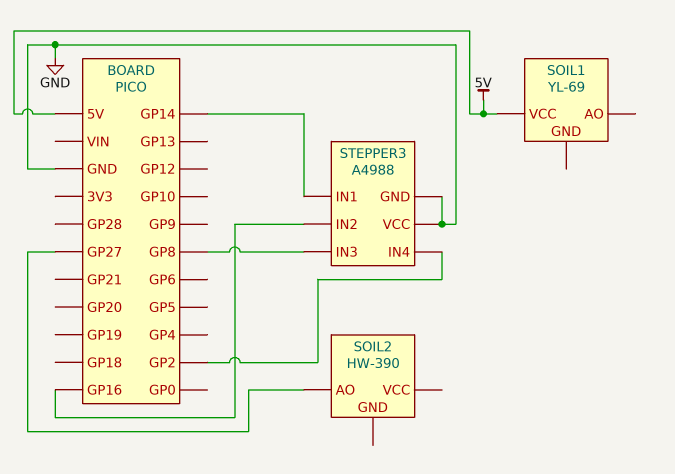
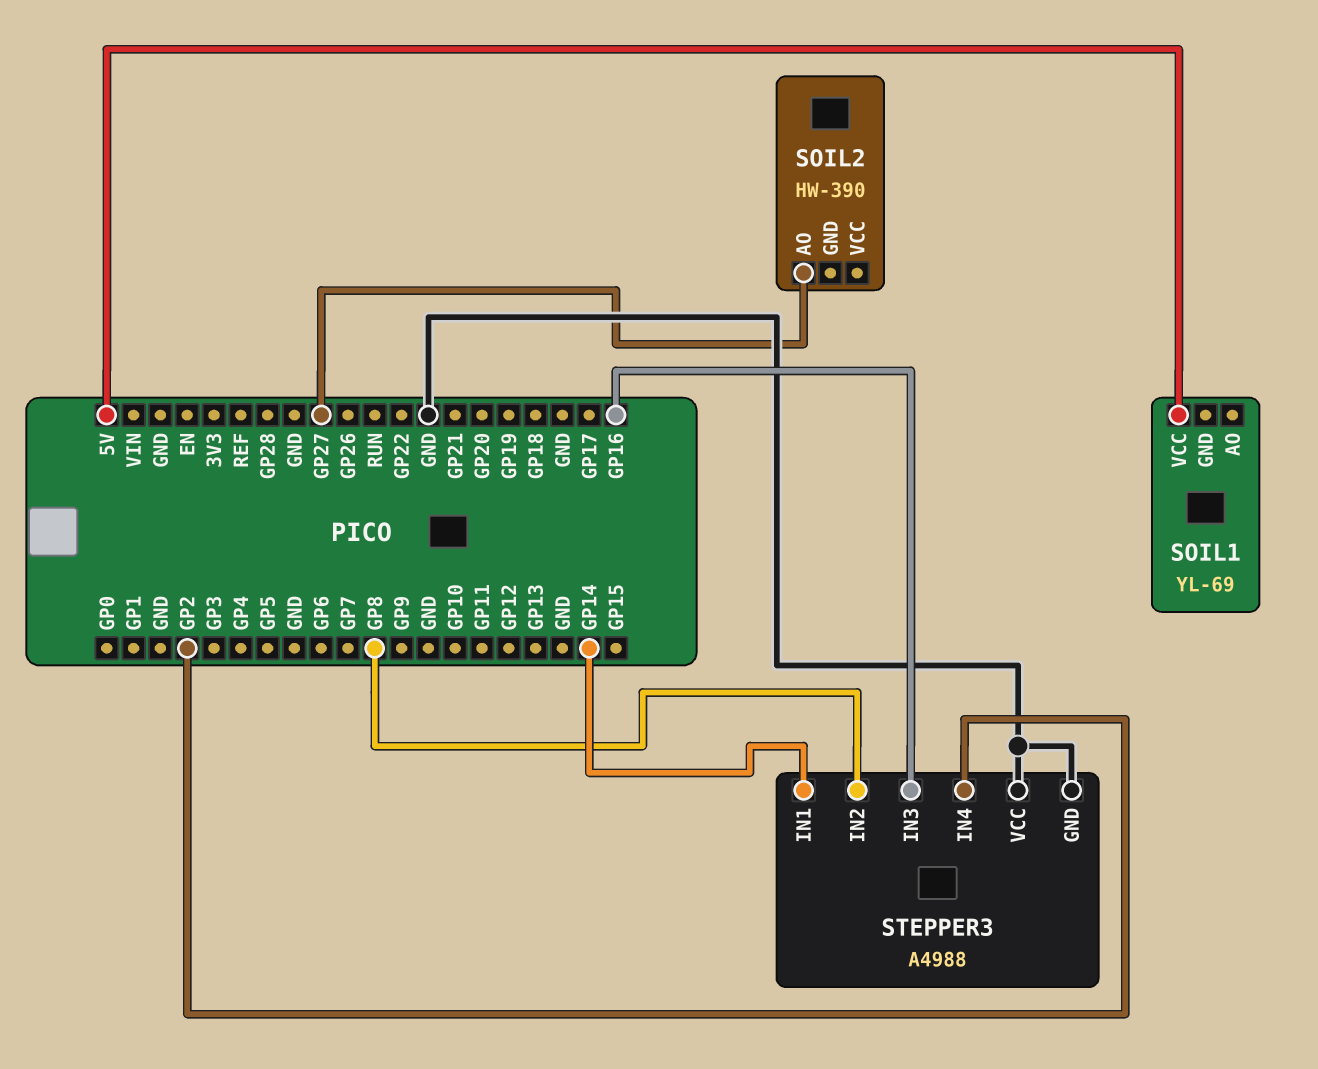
STEPPER3 pin IN2: GP16 -> GP8
STEPPER3 pin IN3: GP8 -> GP16

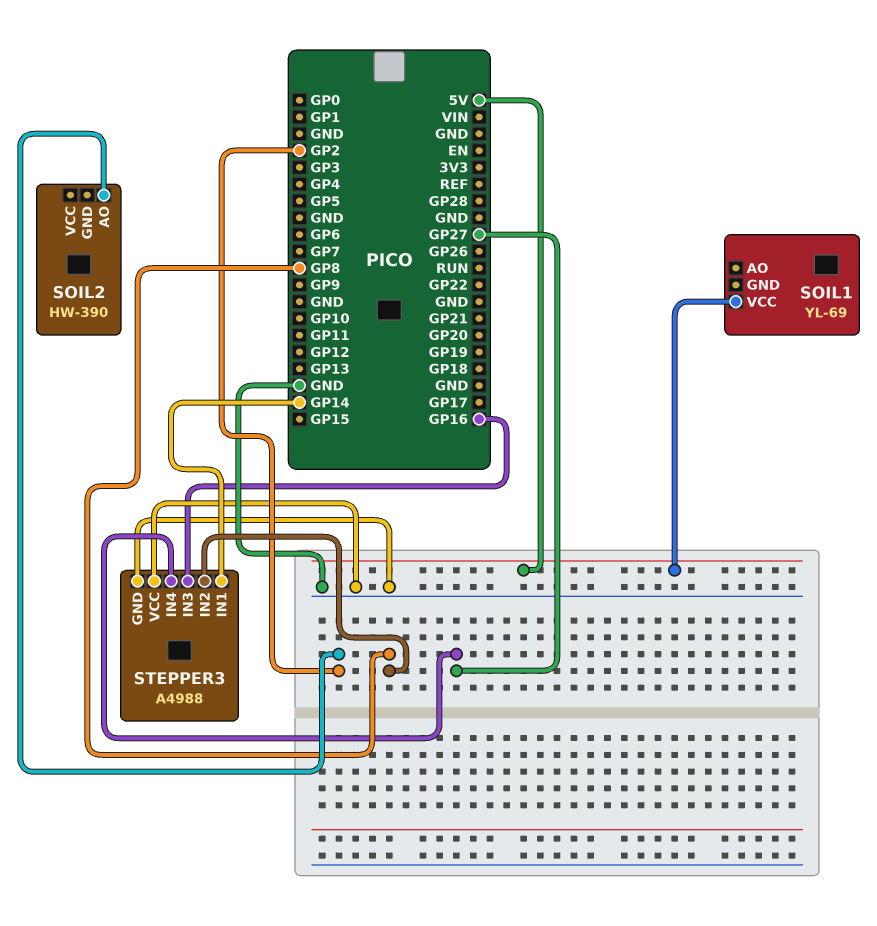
SOIL2 pin AO: GP27 -> GP2
STEPPER3 pin IN4: GP2 -> GP27

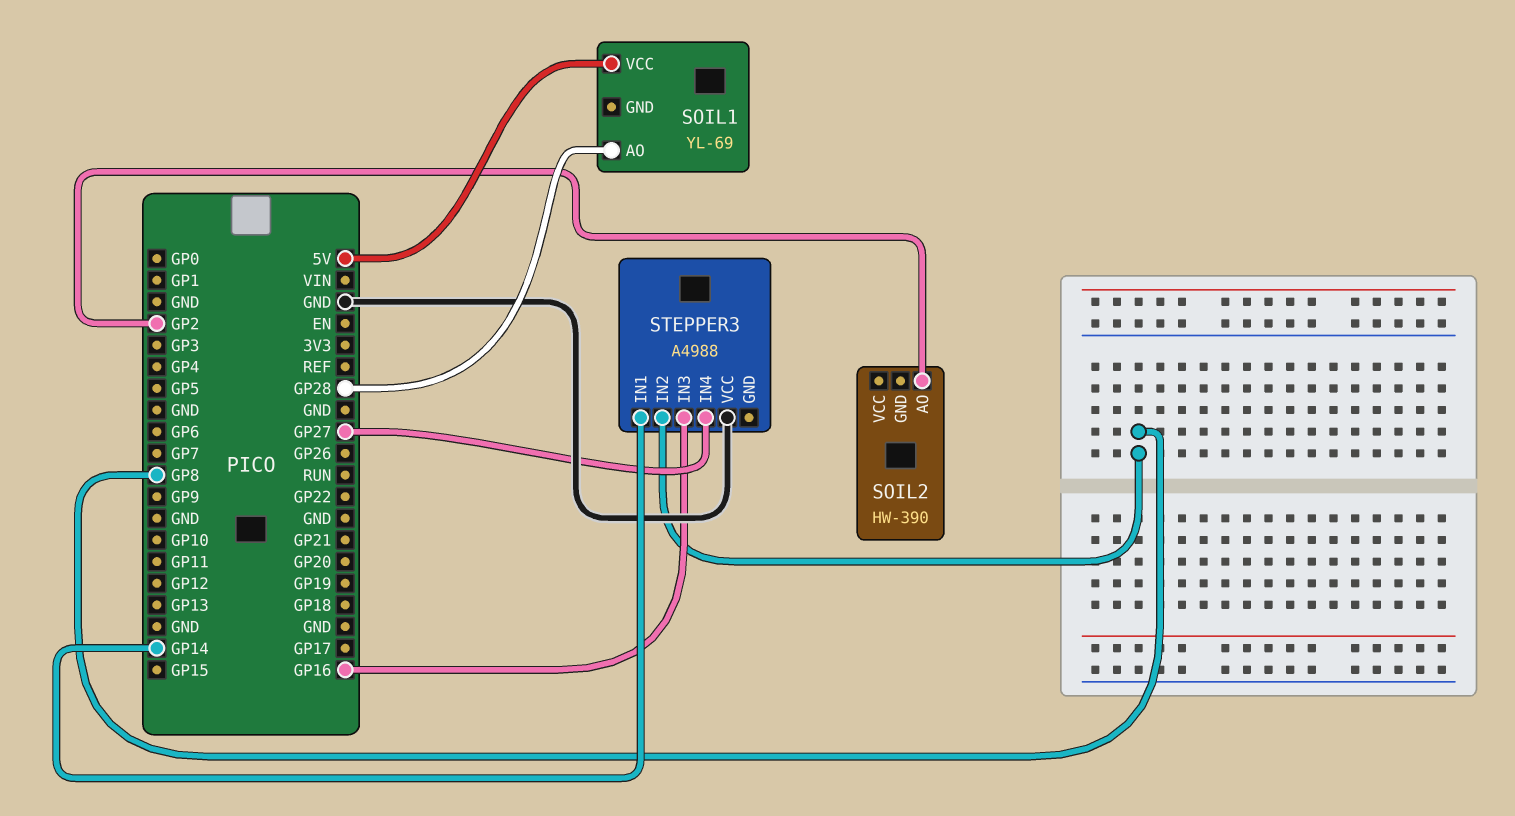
SOIL1 pin AO: none -> GP28
STEPPER3 pin GND: GND -> none

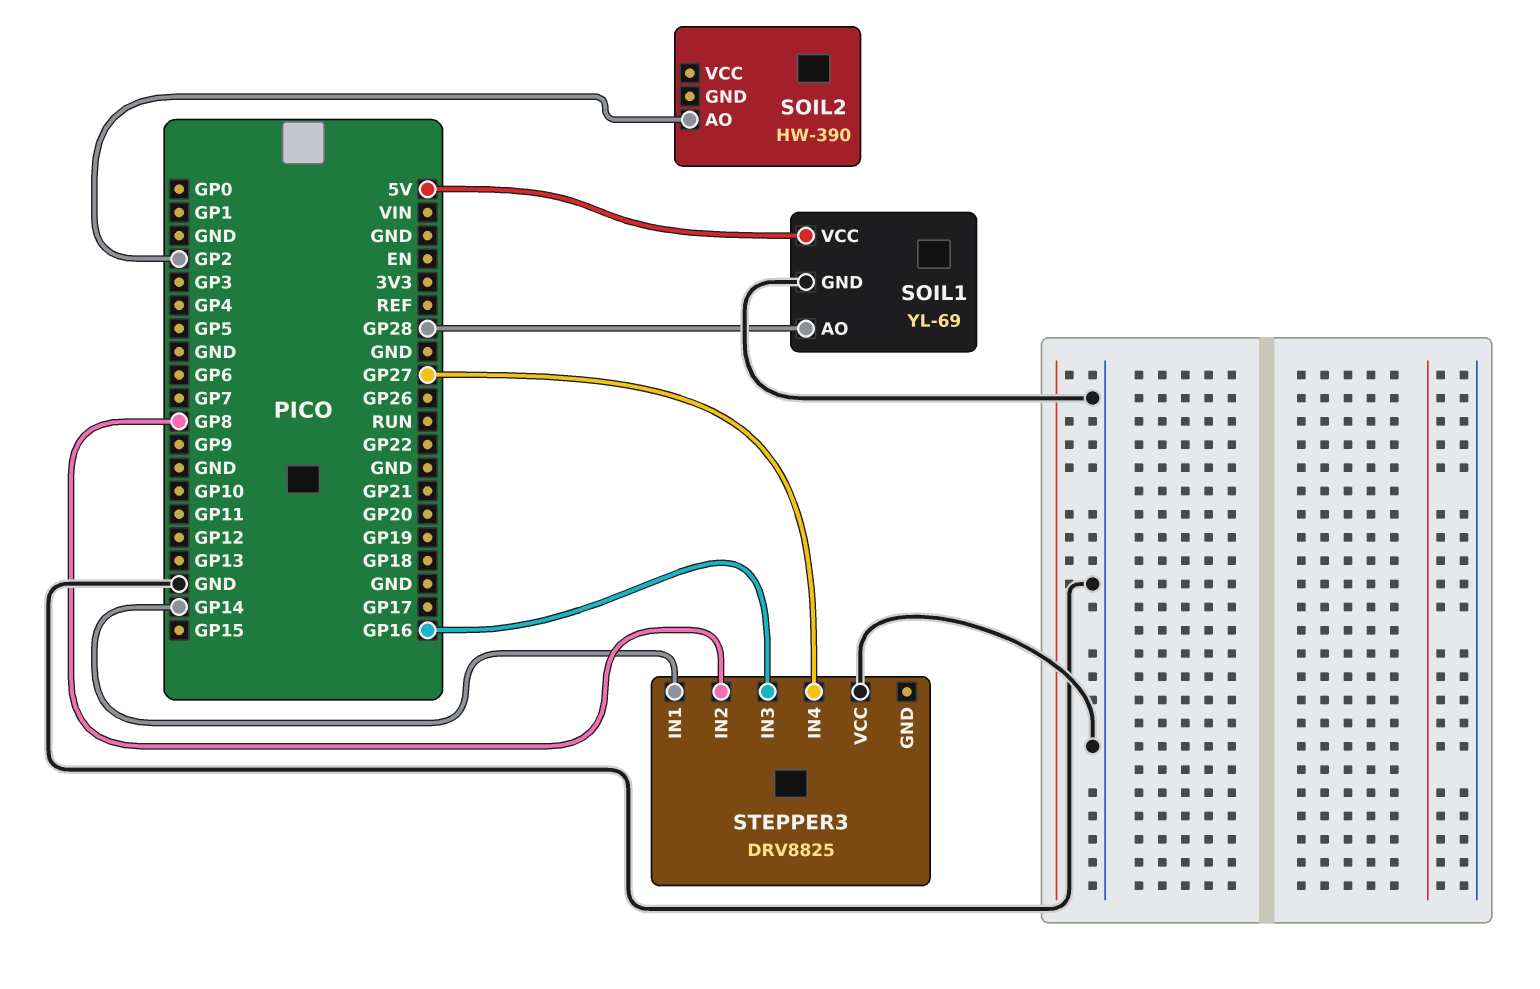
SOIL1 pin GND: none -> GND
STEPPER3: A4988 -> DRV8825

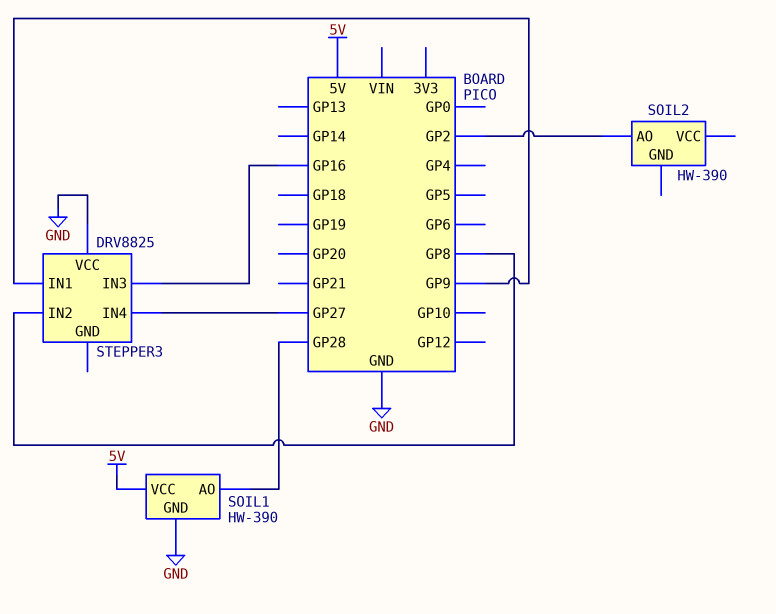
SOIL1: YL-69 -> HW-390
STEPPER3 pin IN1: GP14 -> GP9

